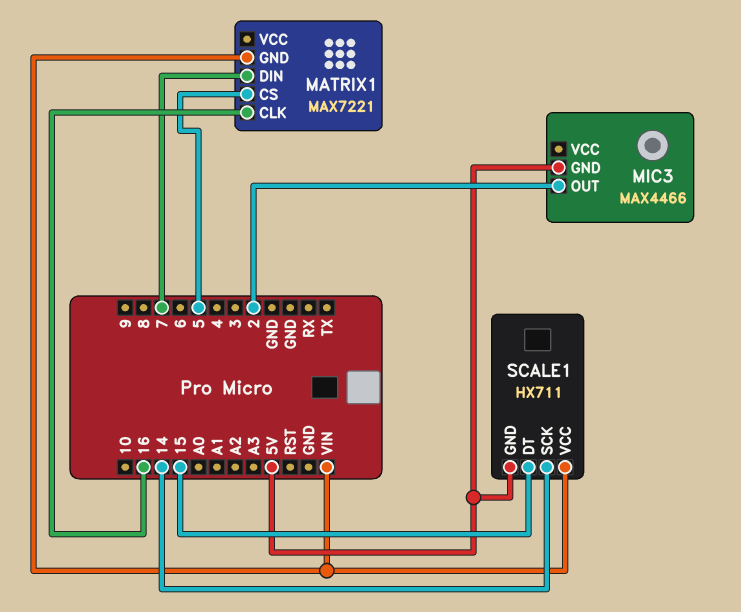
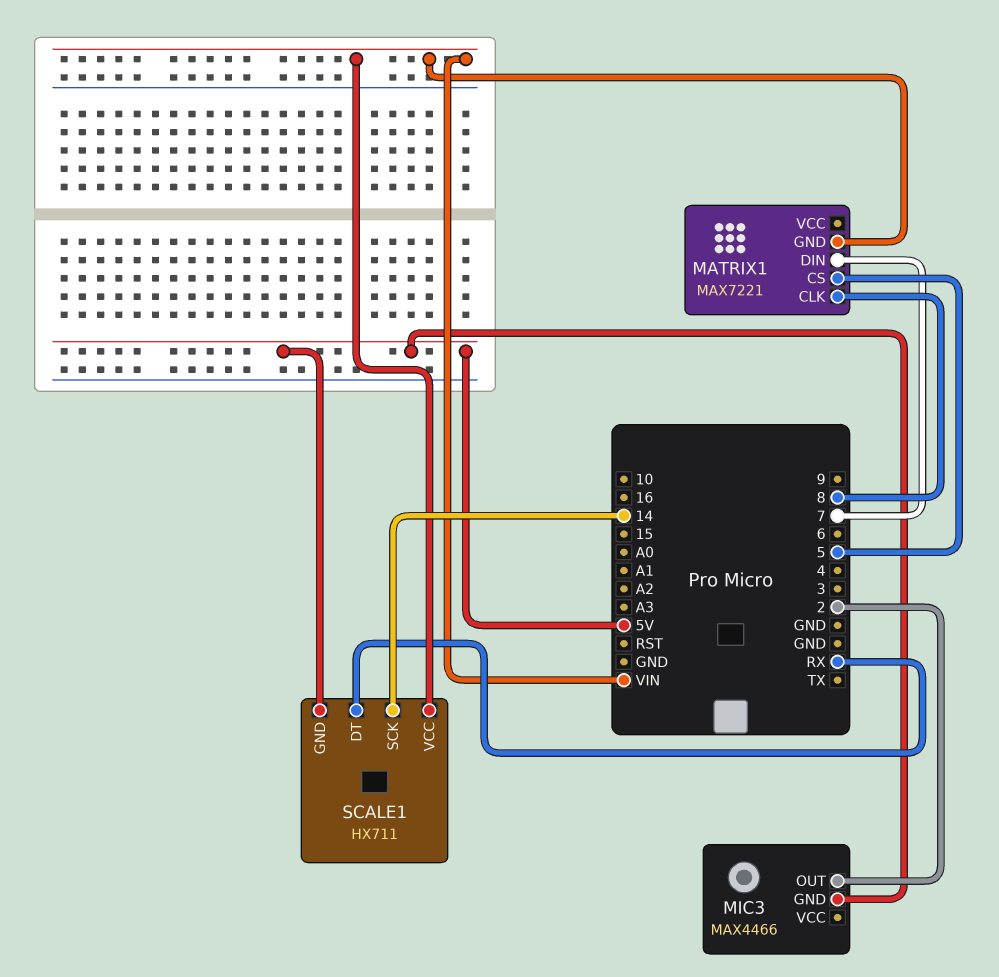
MATRIX1 pin CLK: 16 -> 8
SCALE1 pin DT: 15 -> RX

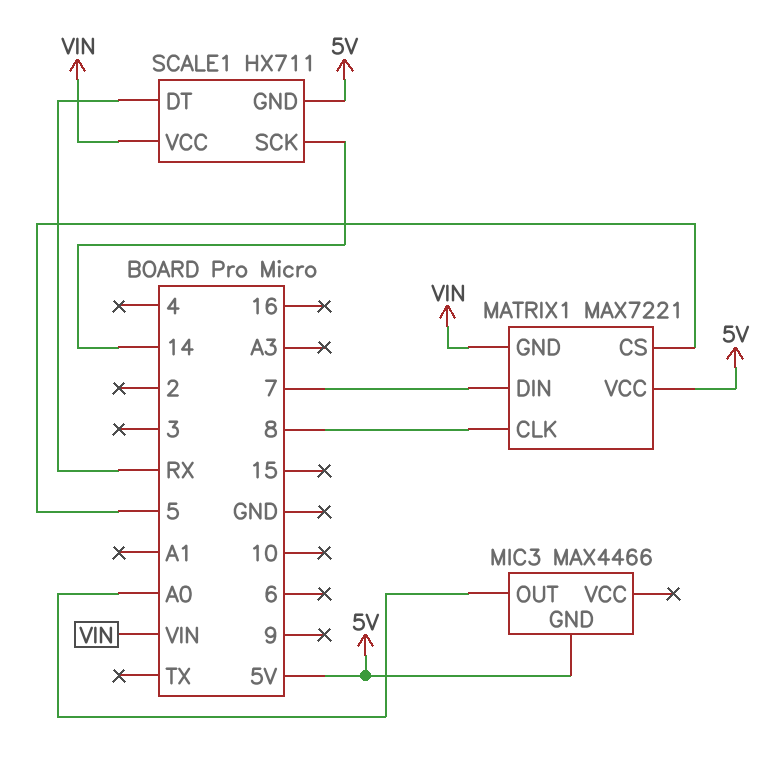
MATRIX1 pin VCC: none -> 5V
MIC3 pin OUT: 2 -> A0

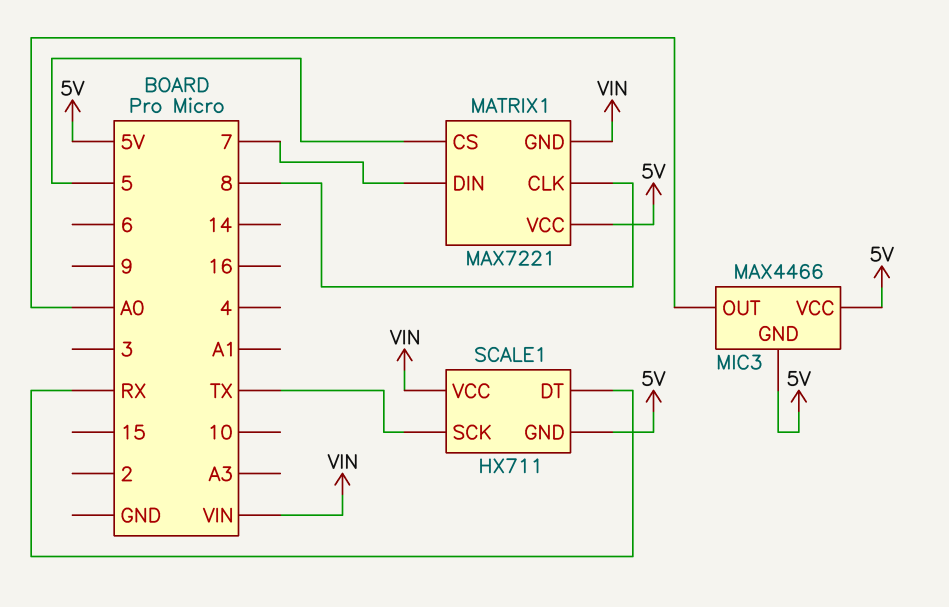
MIC3 pin VCC: none -> 5V
SCALE1 pin SCK: 14 -> TX

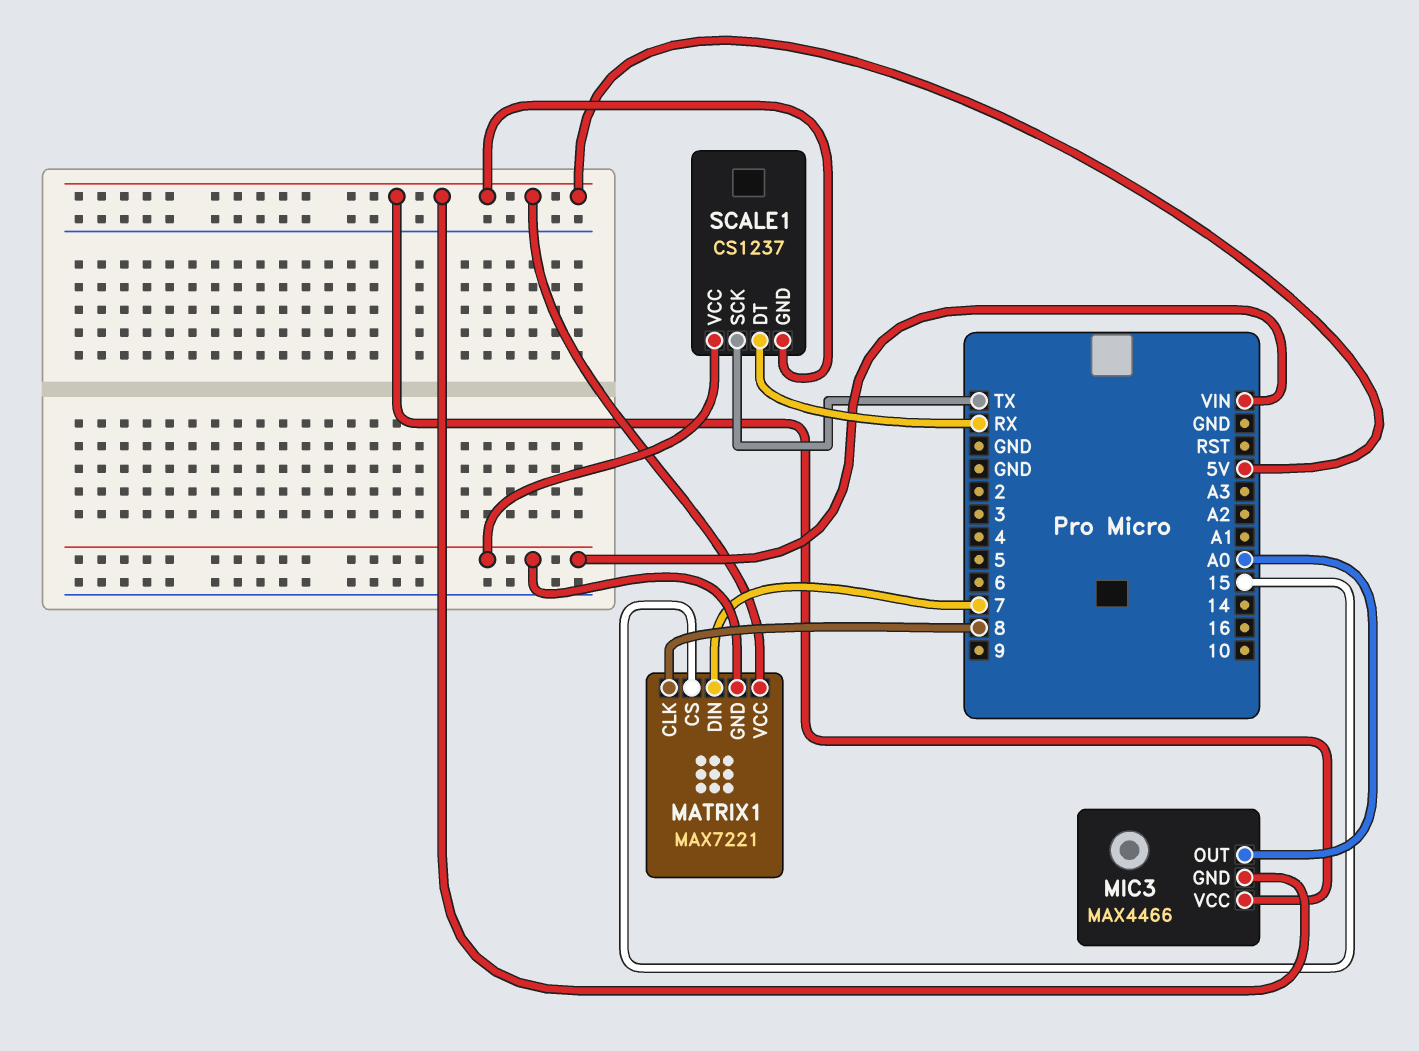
MATRIX1 pin CS: 5 -> 15
SCALE1: HX711 -> CS1237

